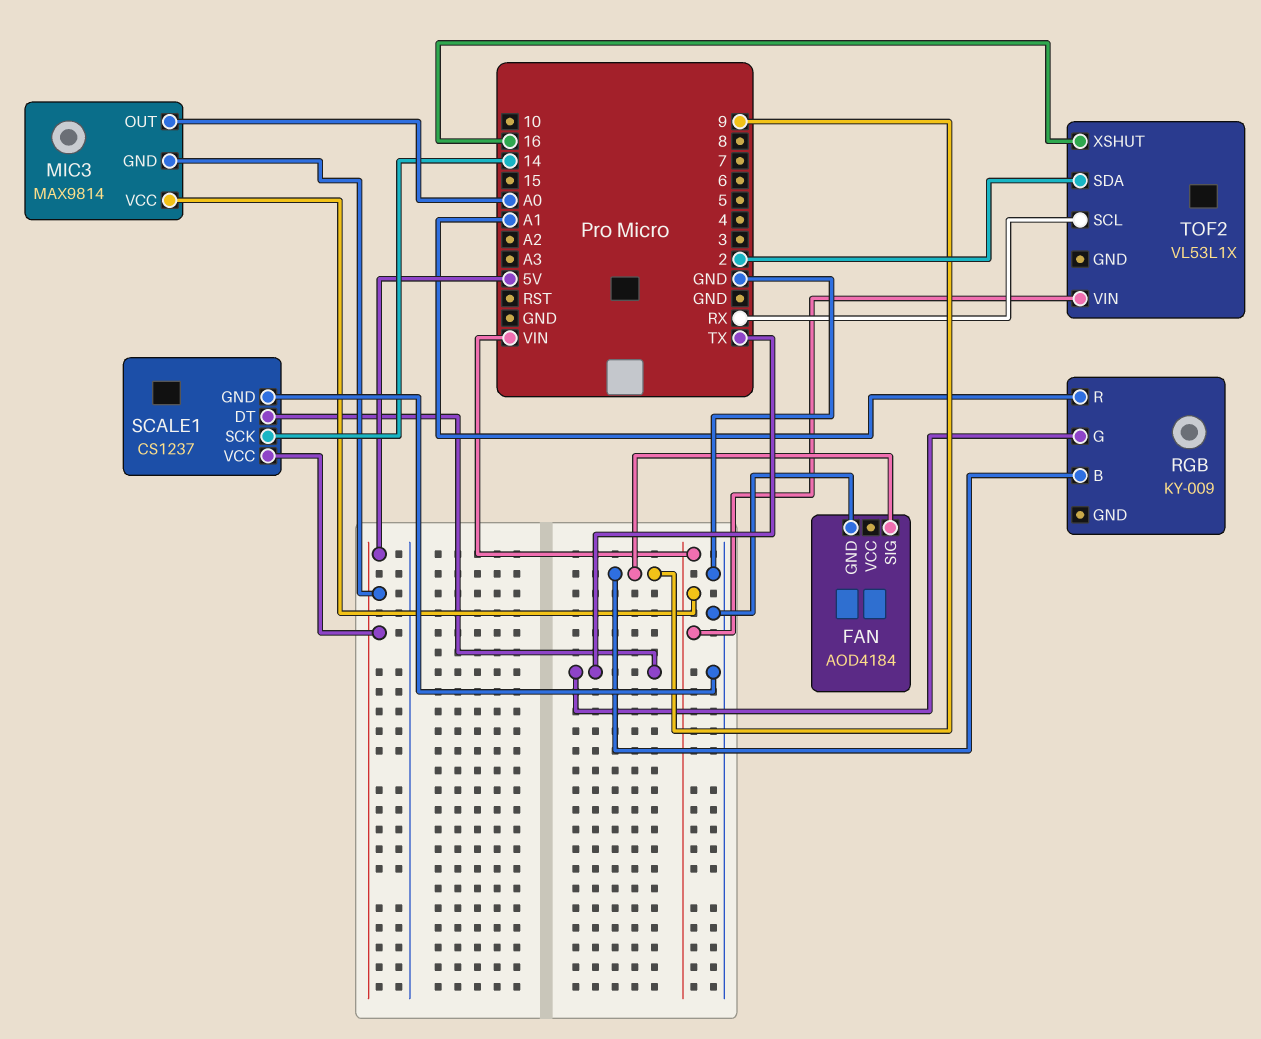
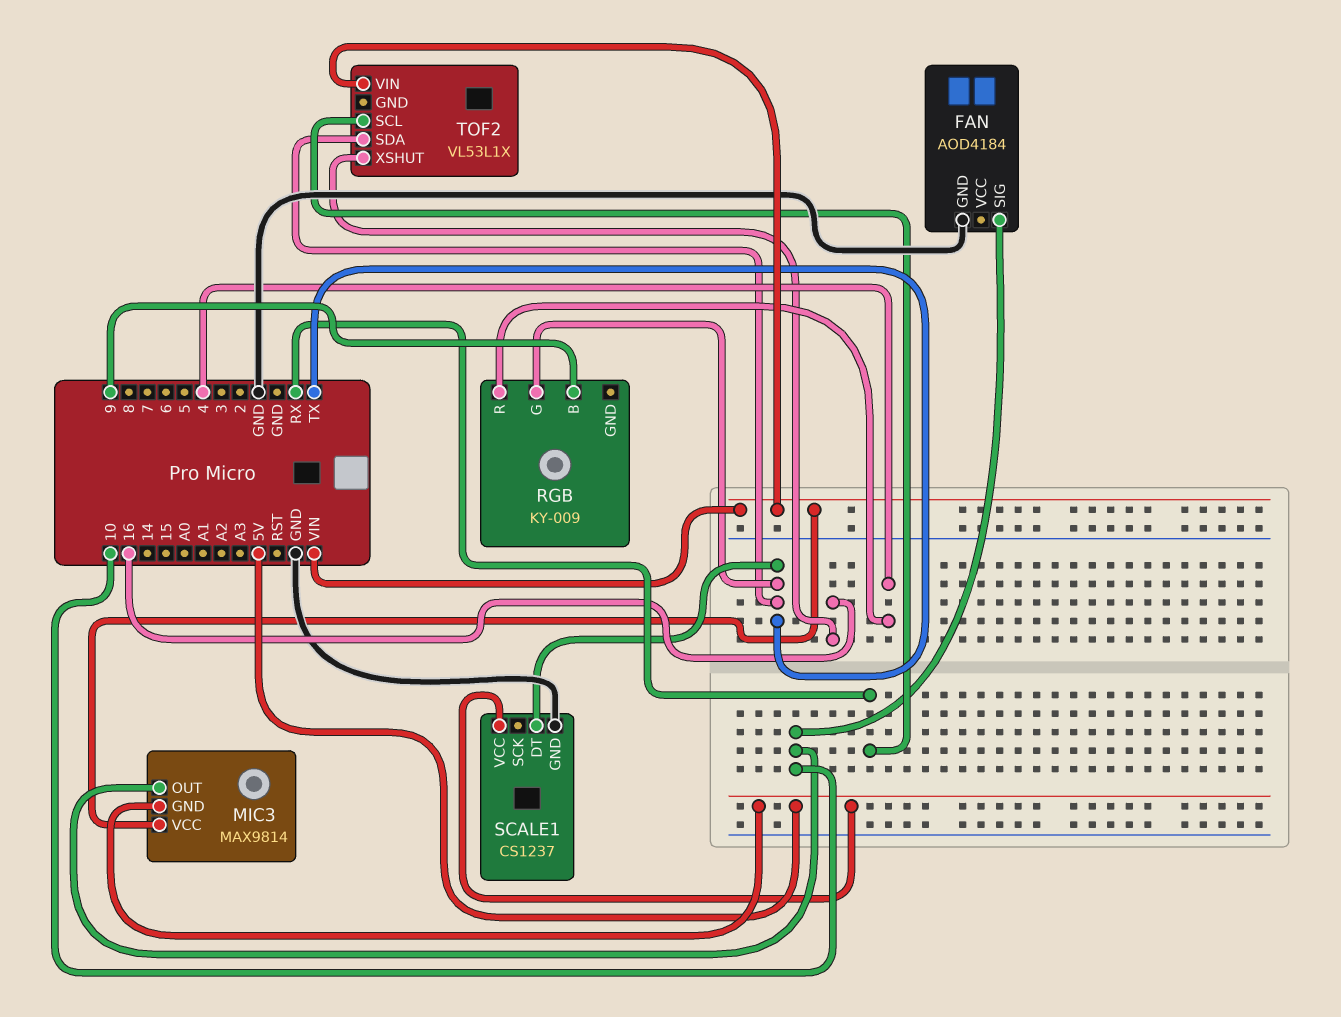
FAN pin SIG: 9 -> 10
MIC3 pin OUT: A0 -> 10
RGB pin R: A1 -> 4
SCALE1 pin SCK: 14 -> none
TOF2 pin SDA: 2 -> TX

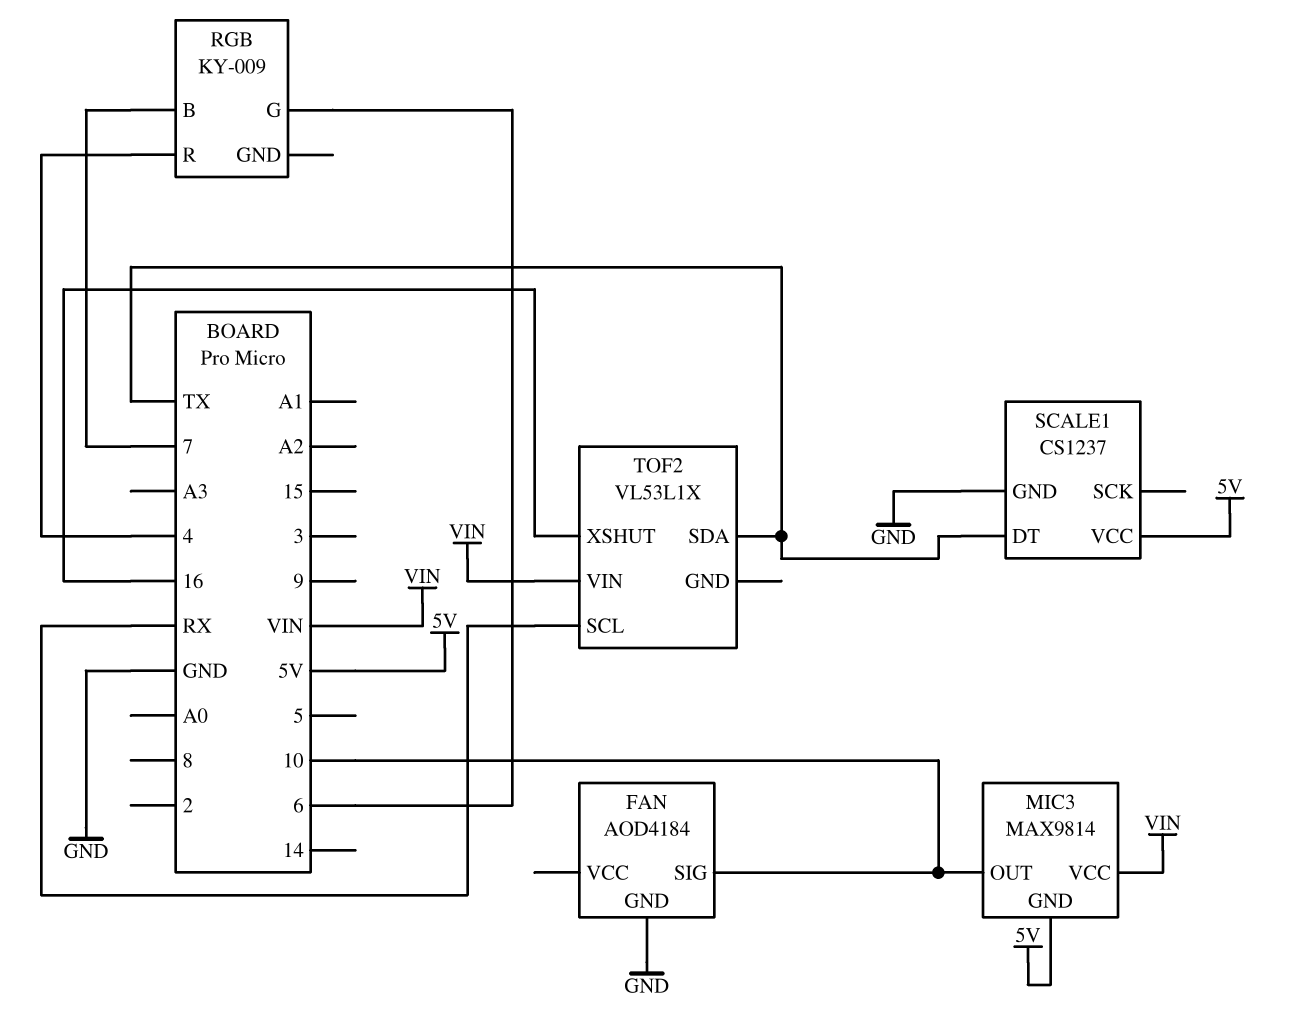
RGB pin B: 9 -> 7
RGB pin G: TX -> 6

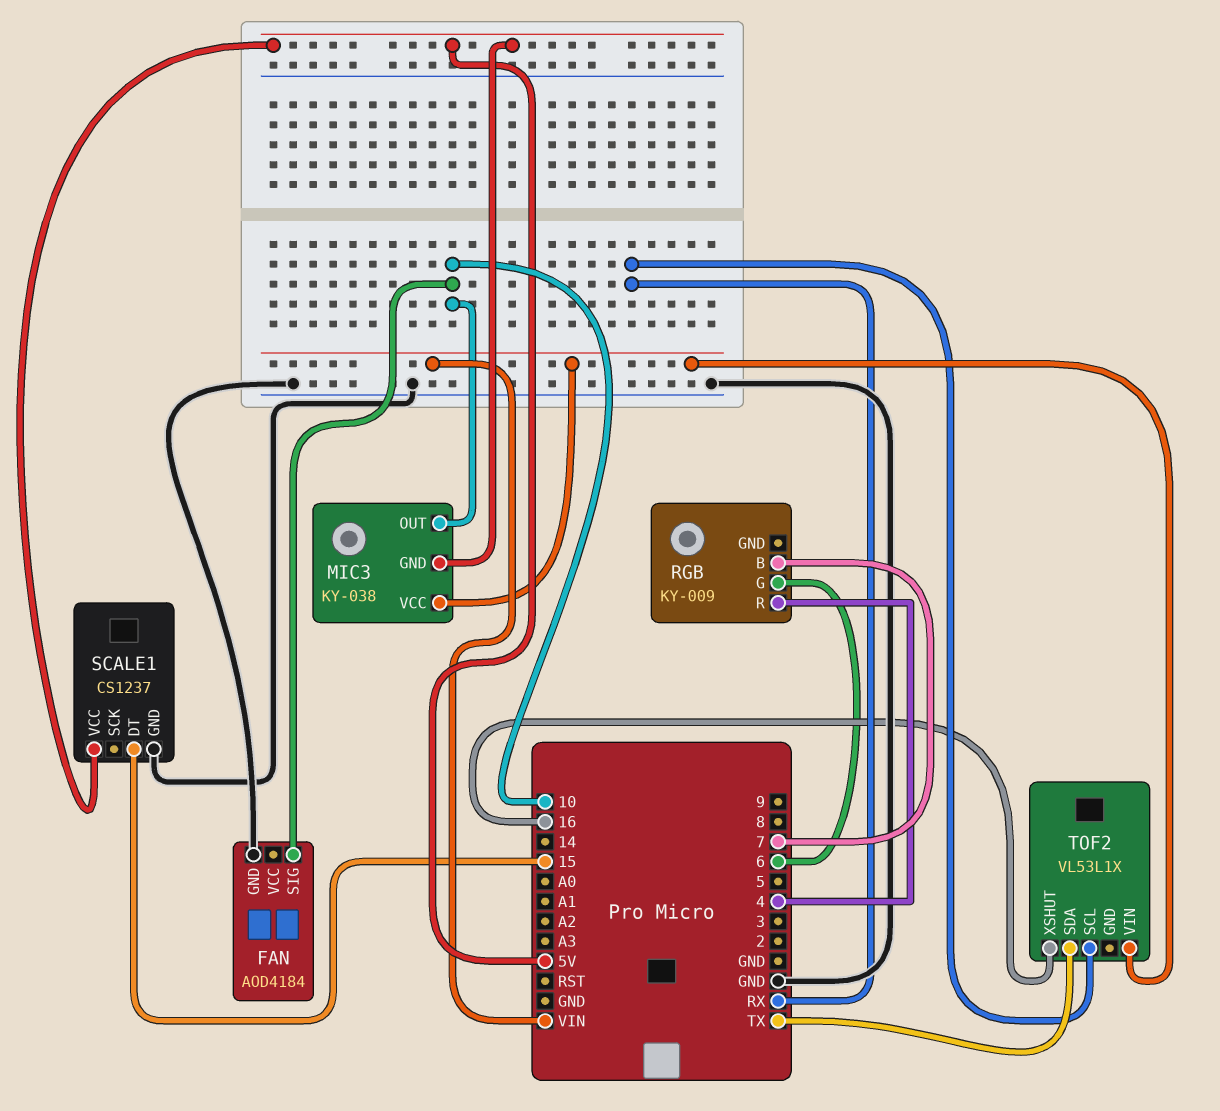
MIC3: MAX9814 -> KY-038
SCALE1 pin DT: TX -> 15

